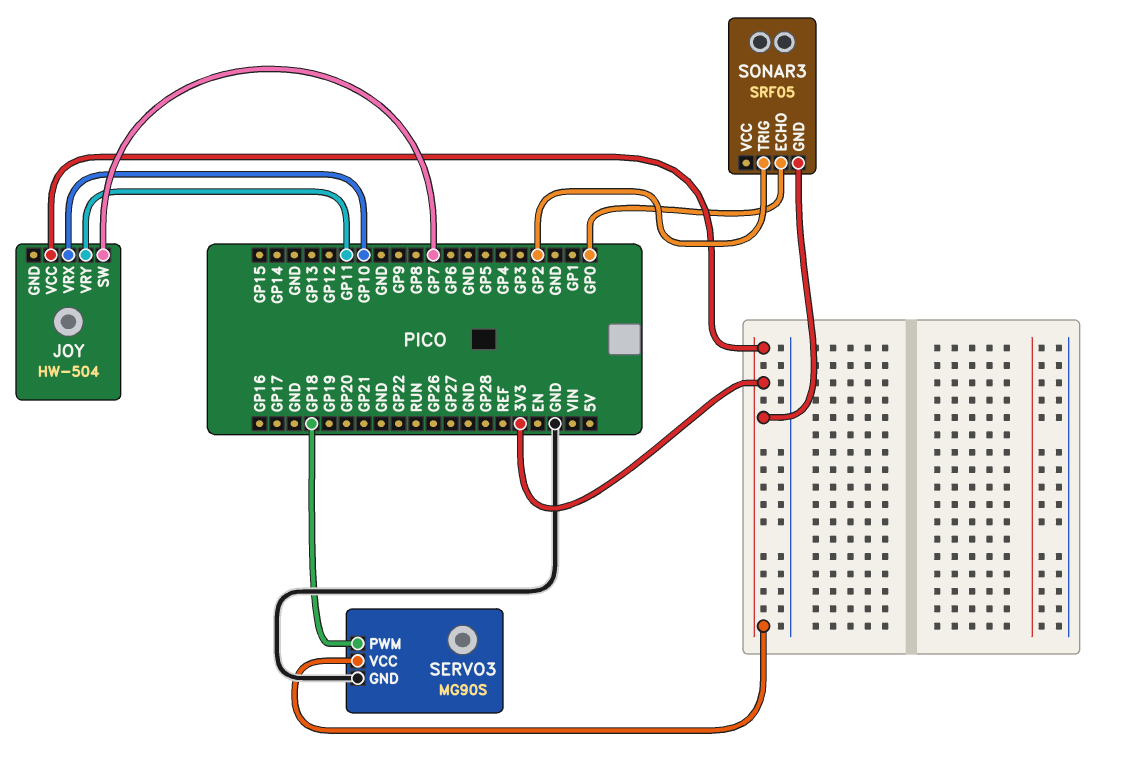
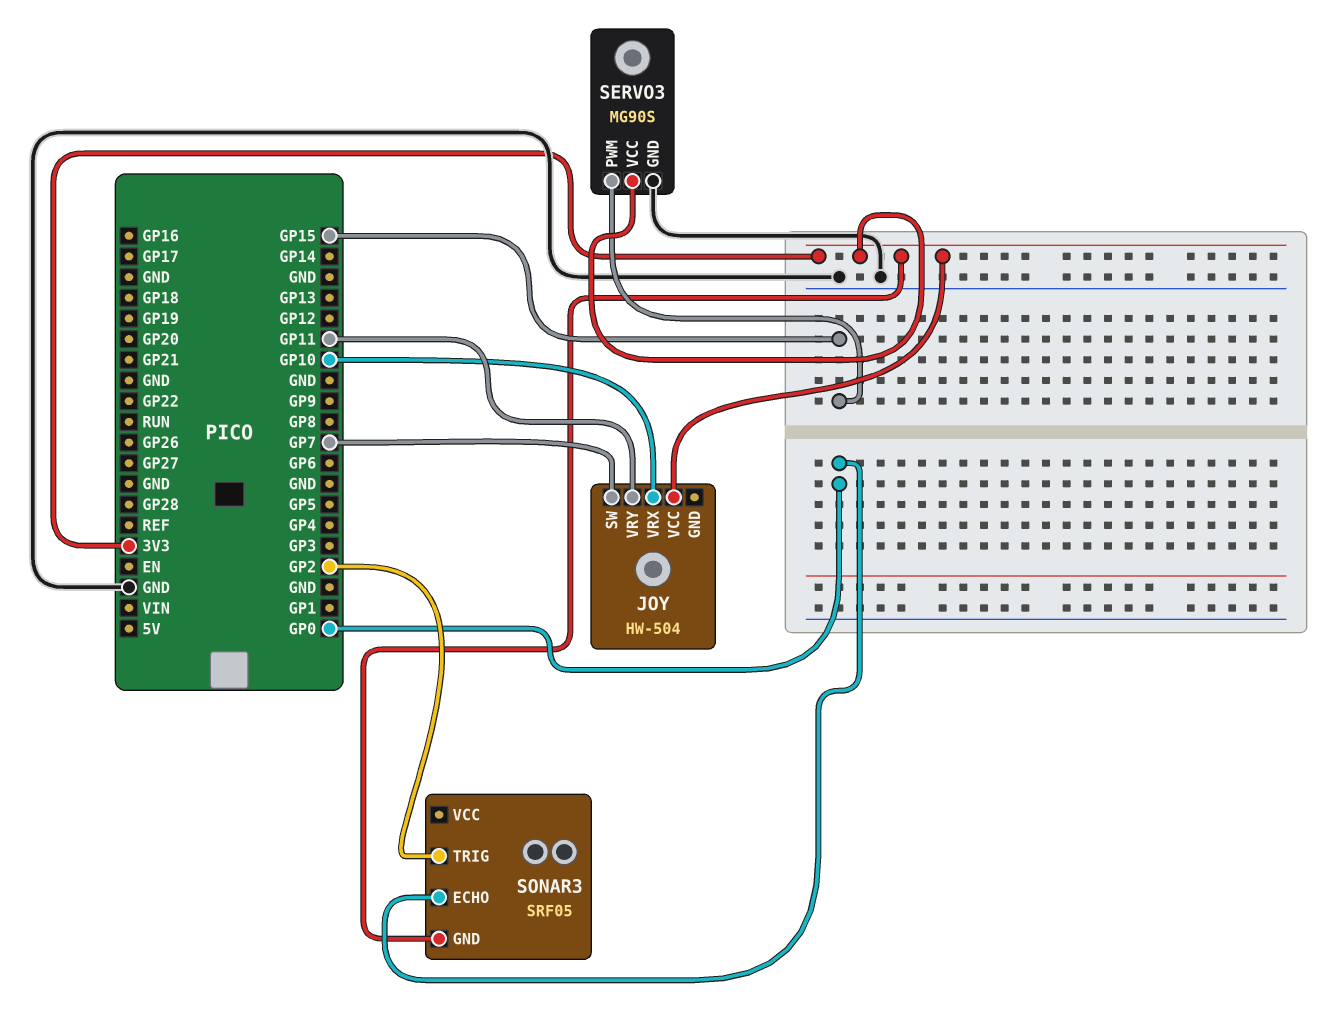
SERVO3 pin PWM: GP18 -> GP15

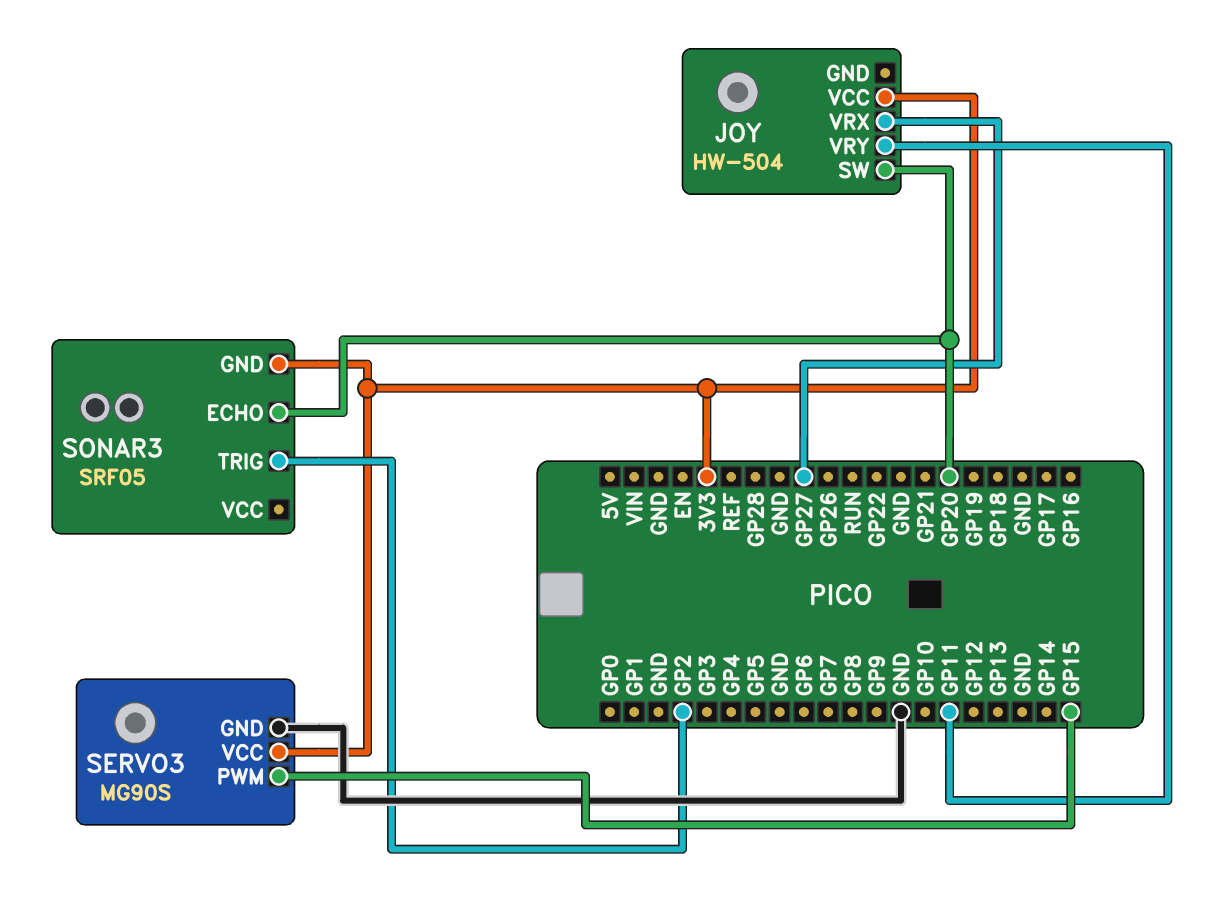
JOY pin SW: GP7 -> GP20
JOY pin VRX: GP10 -> GP27
SONAR3 pin ECHO: GP0 -> GP20

